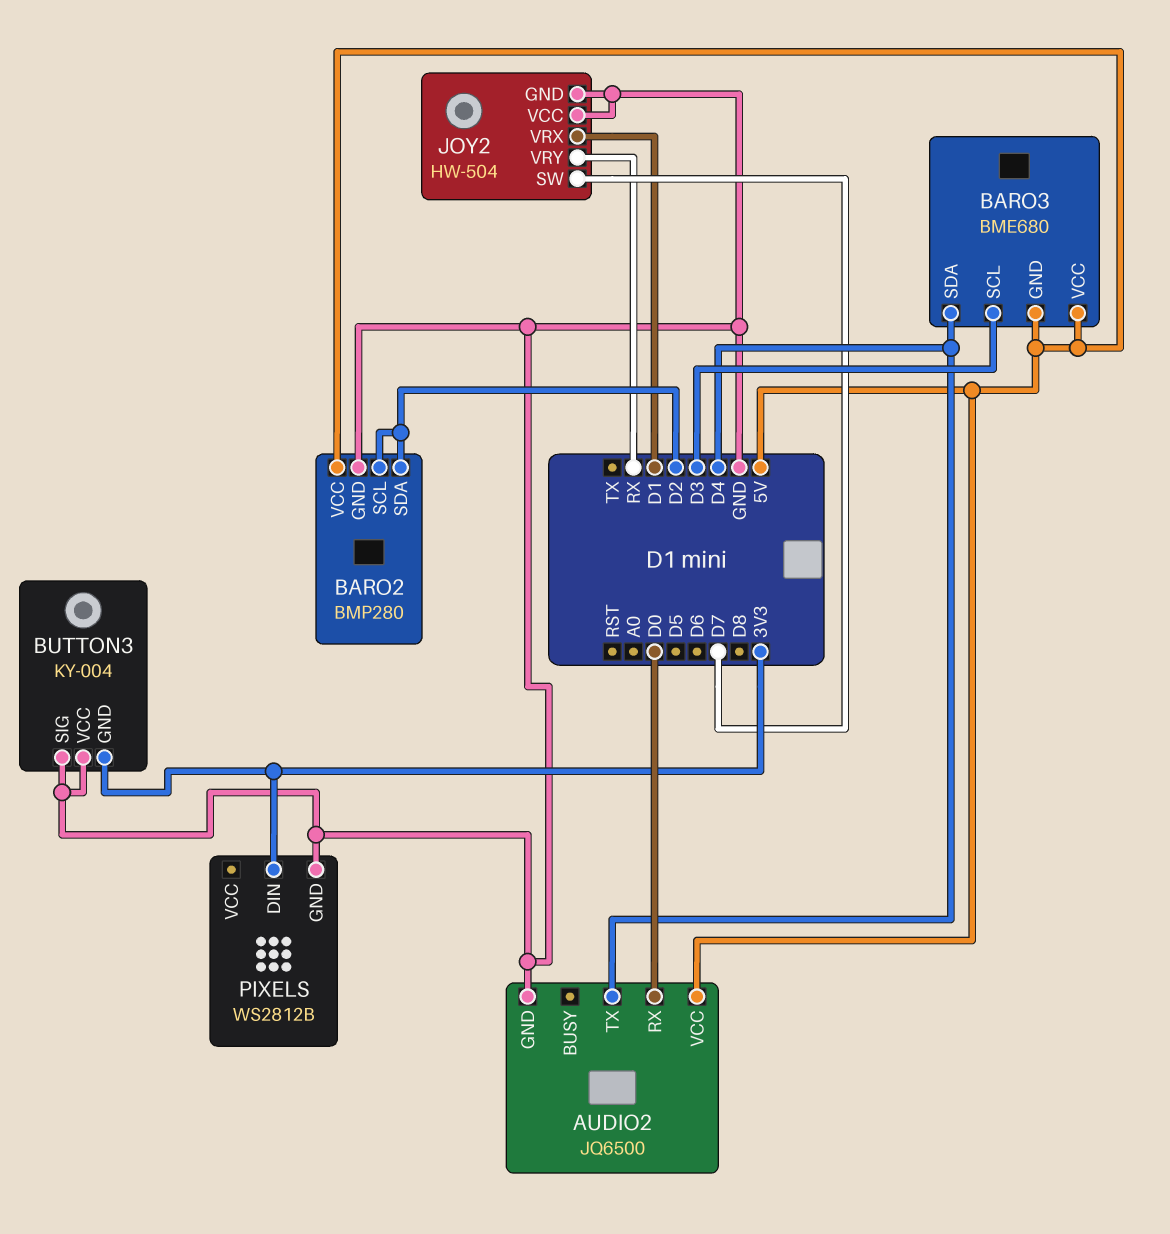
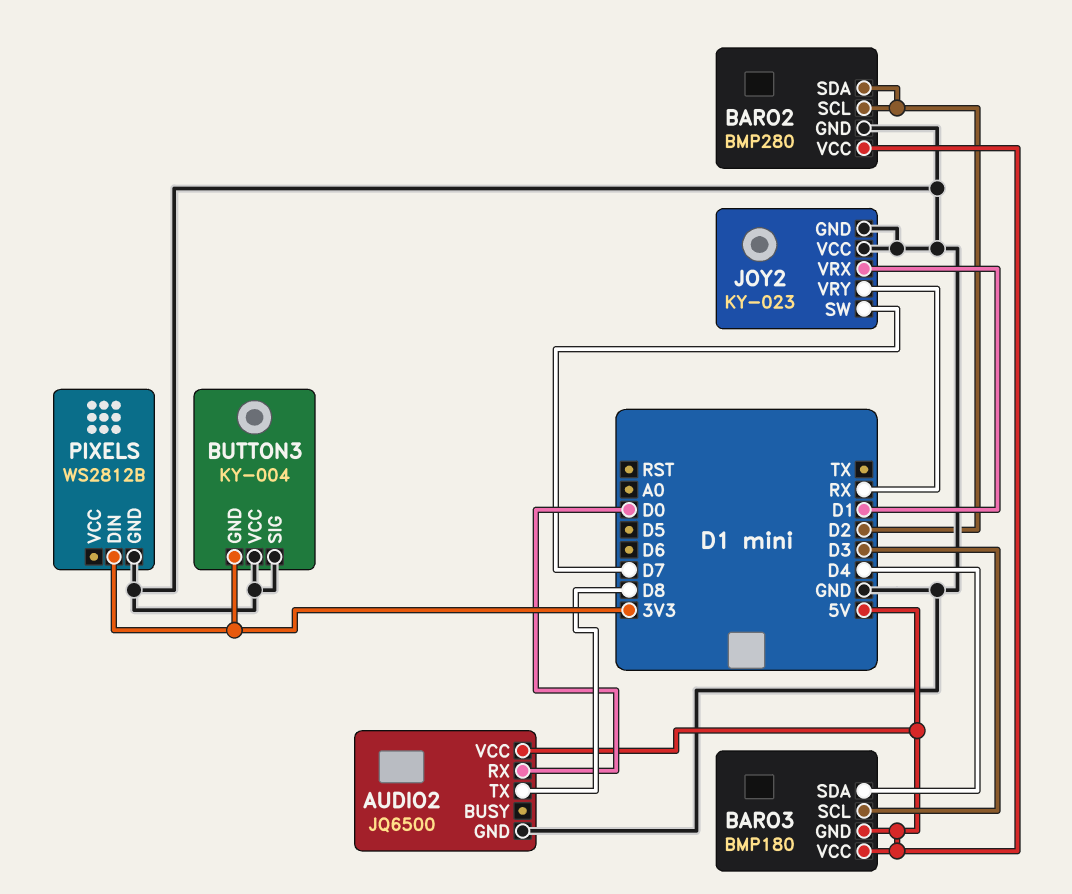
AUDIO2 pin TX: D4 -> D8
BARO3: BME680 -> BMP180
JOY2: HW-504 -> KY-023

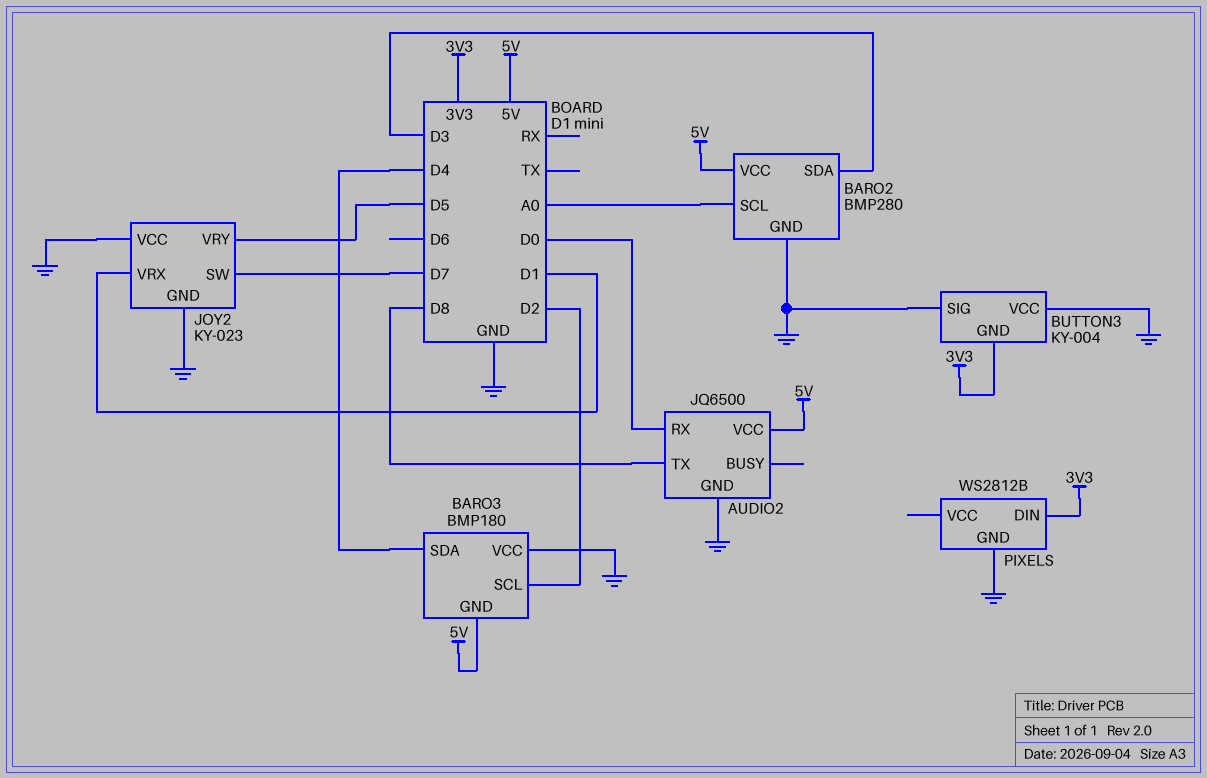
BARO2 pin SCL: D2 -> A0
BARO2 pin SDA: D2 -> D3
BARO3 pin SCL: D3 -> D2
BARO3 pin VCC: 5V -> GND
JOY2 pin VRY: RX -> D5

